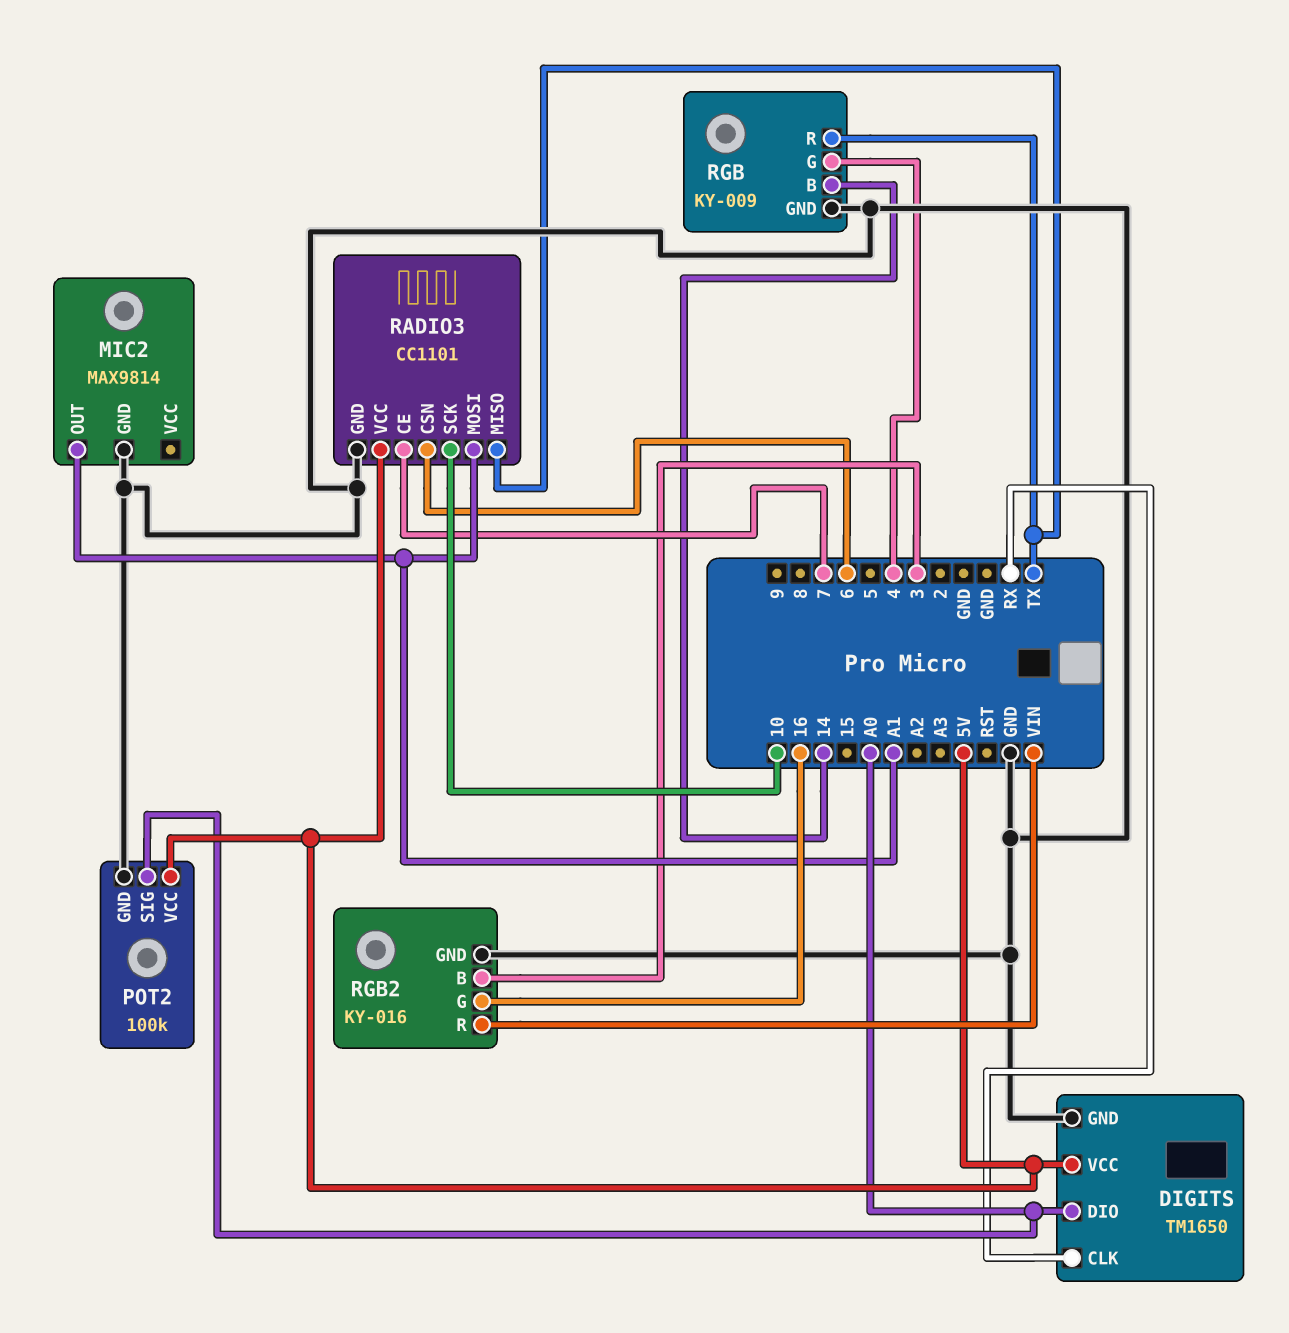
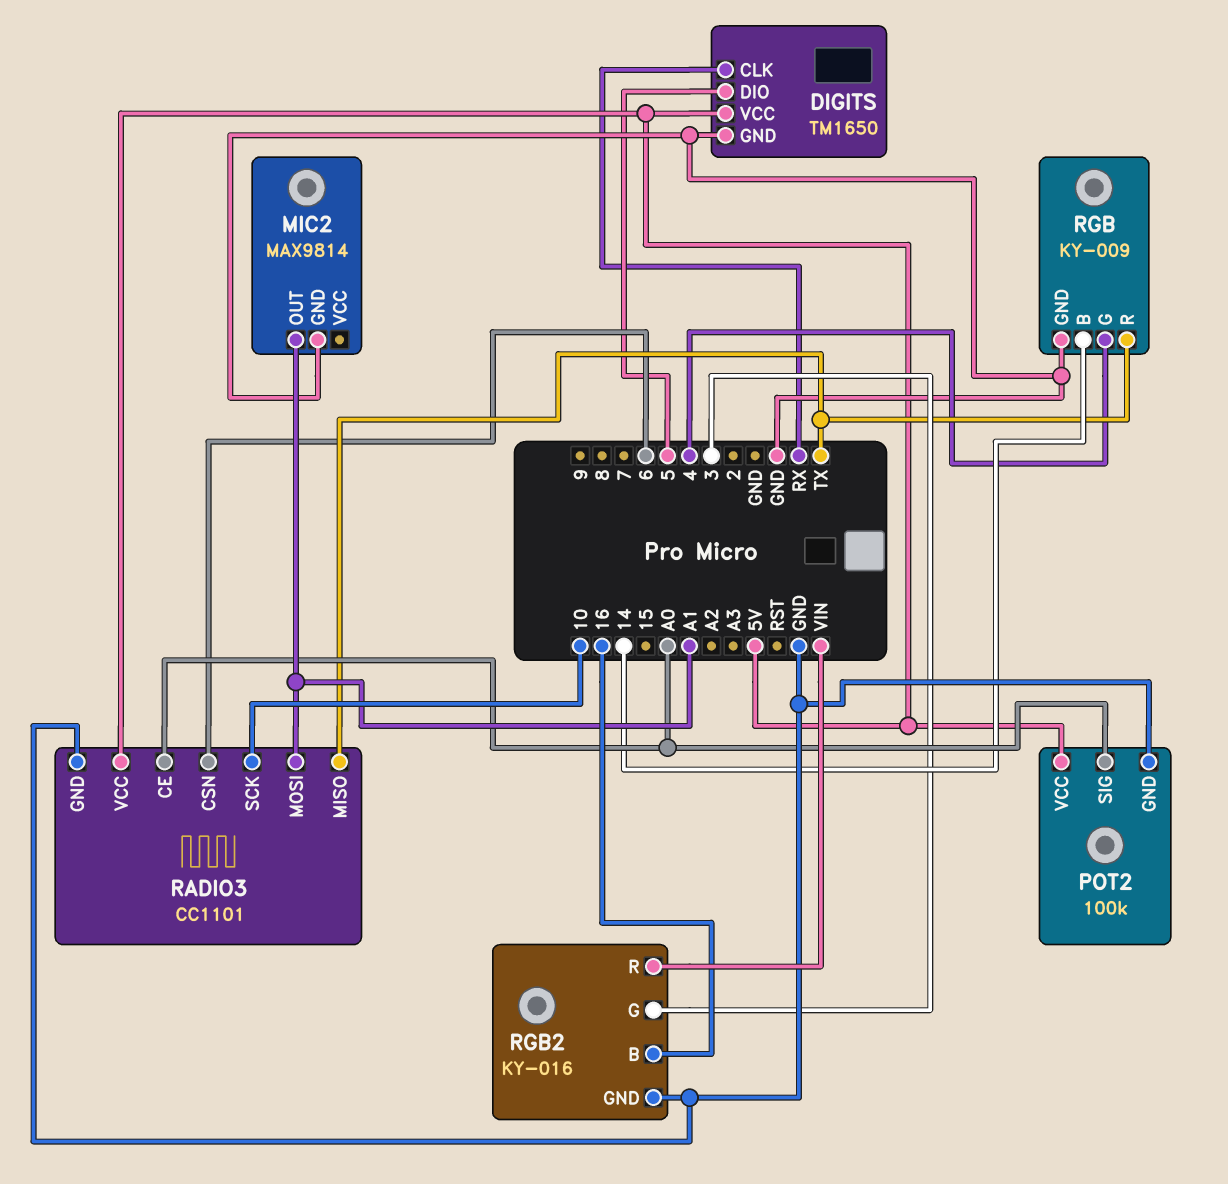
DIGITS pin DIO: A0 -> 5
RADIO3 pin CE: 7 -> A0
RGB2 pin B: 3 -> 16
RGB2 pin G: 16 -> 3

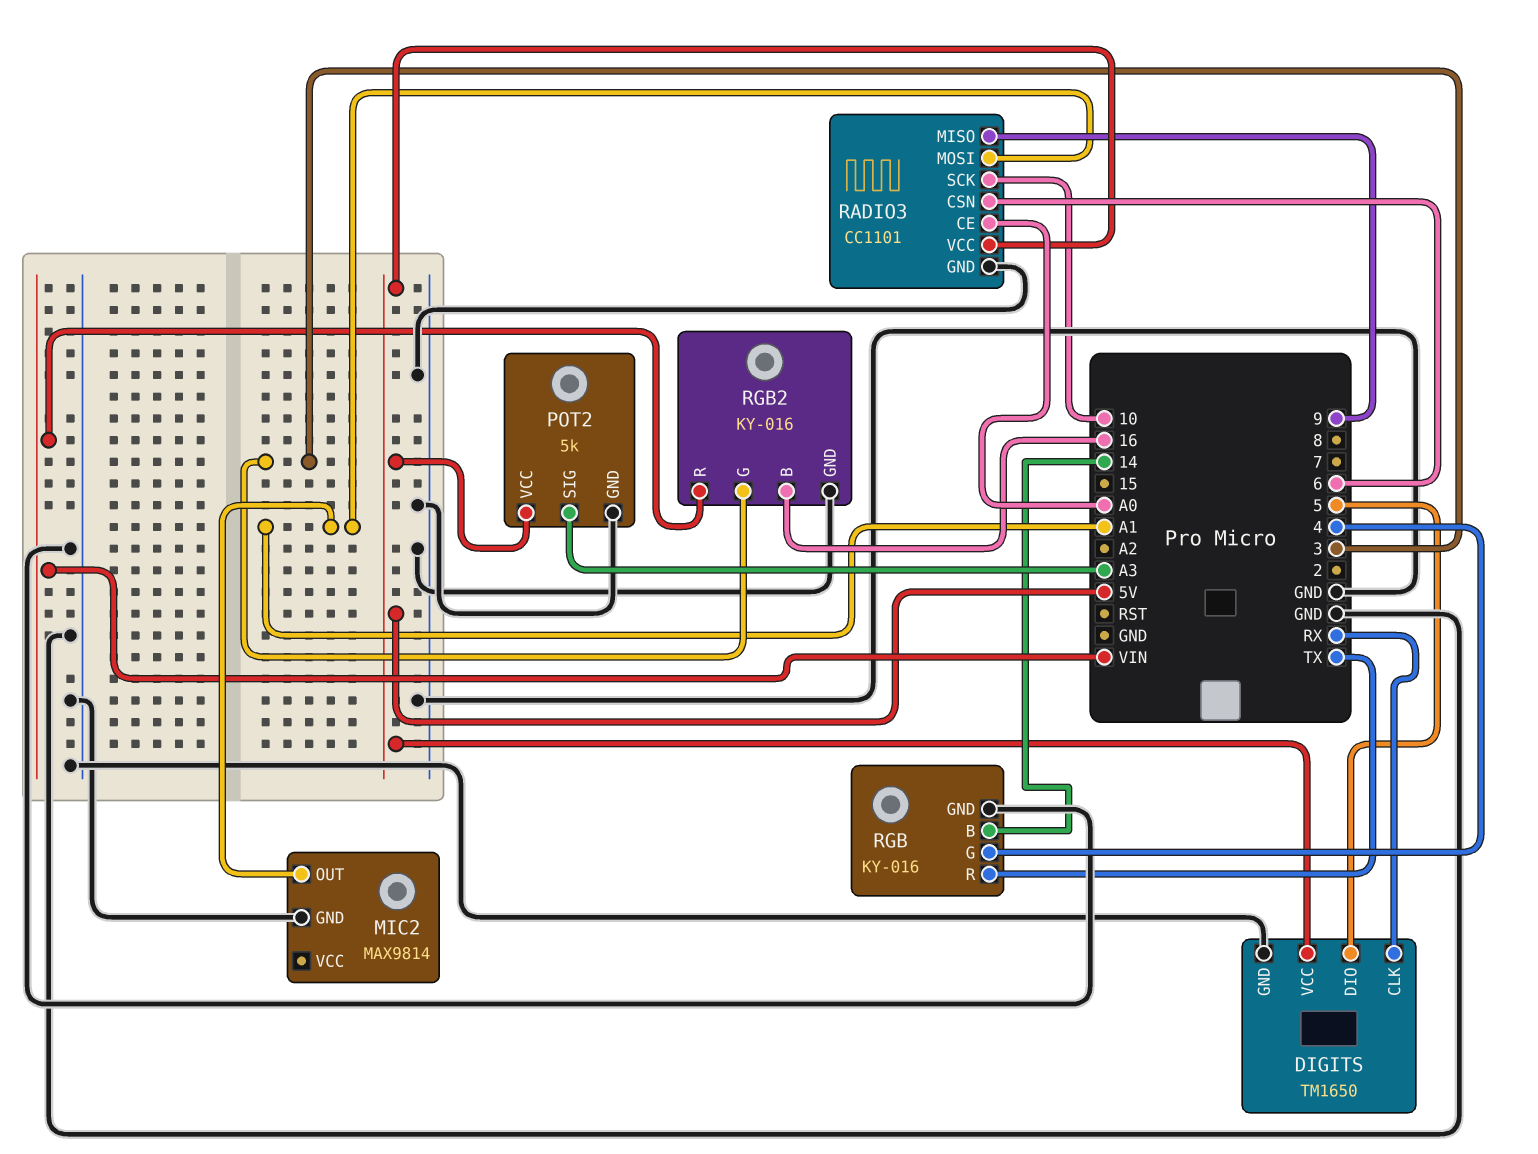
POT2: 100k -> 5k
POT2 pin SIG: A0 -> A3
RADIO3 pin MISO: TX -> 9
RGB: KY-009 -> KY-016

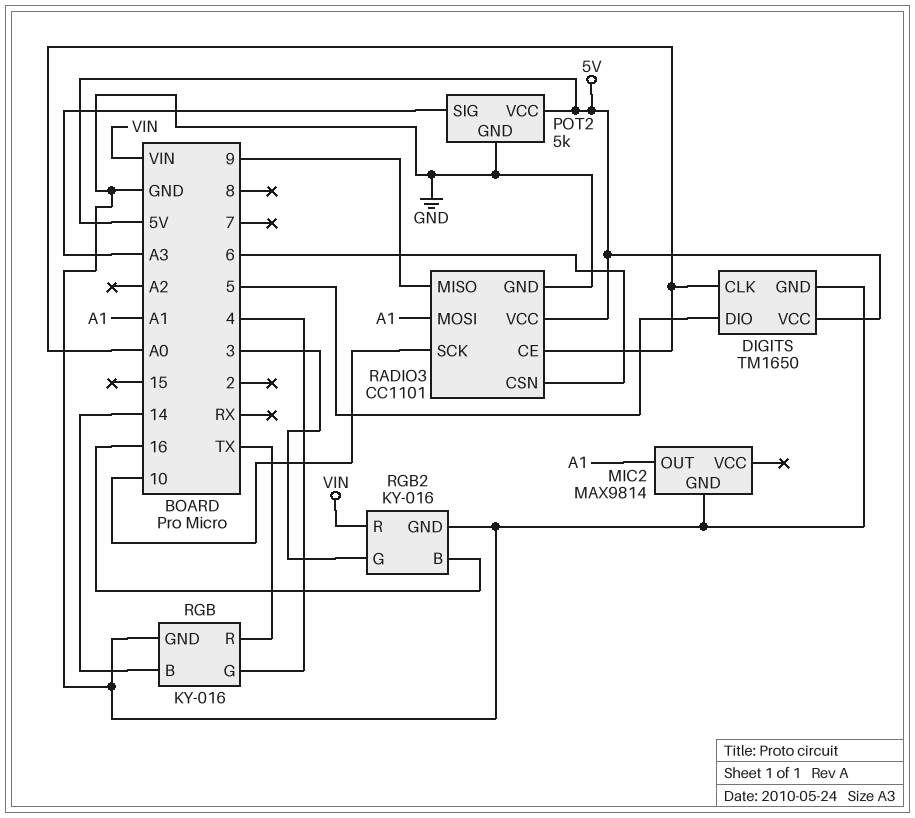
DIGITS pin CLK: RX -> A0

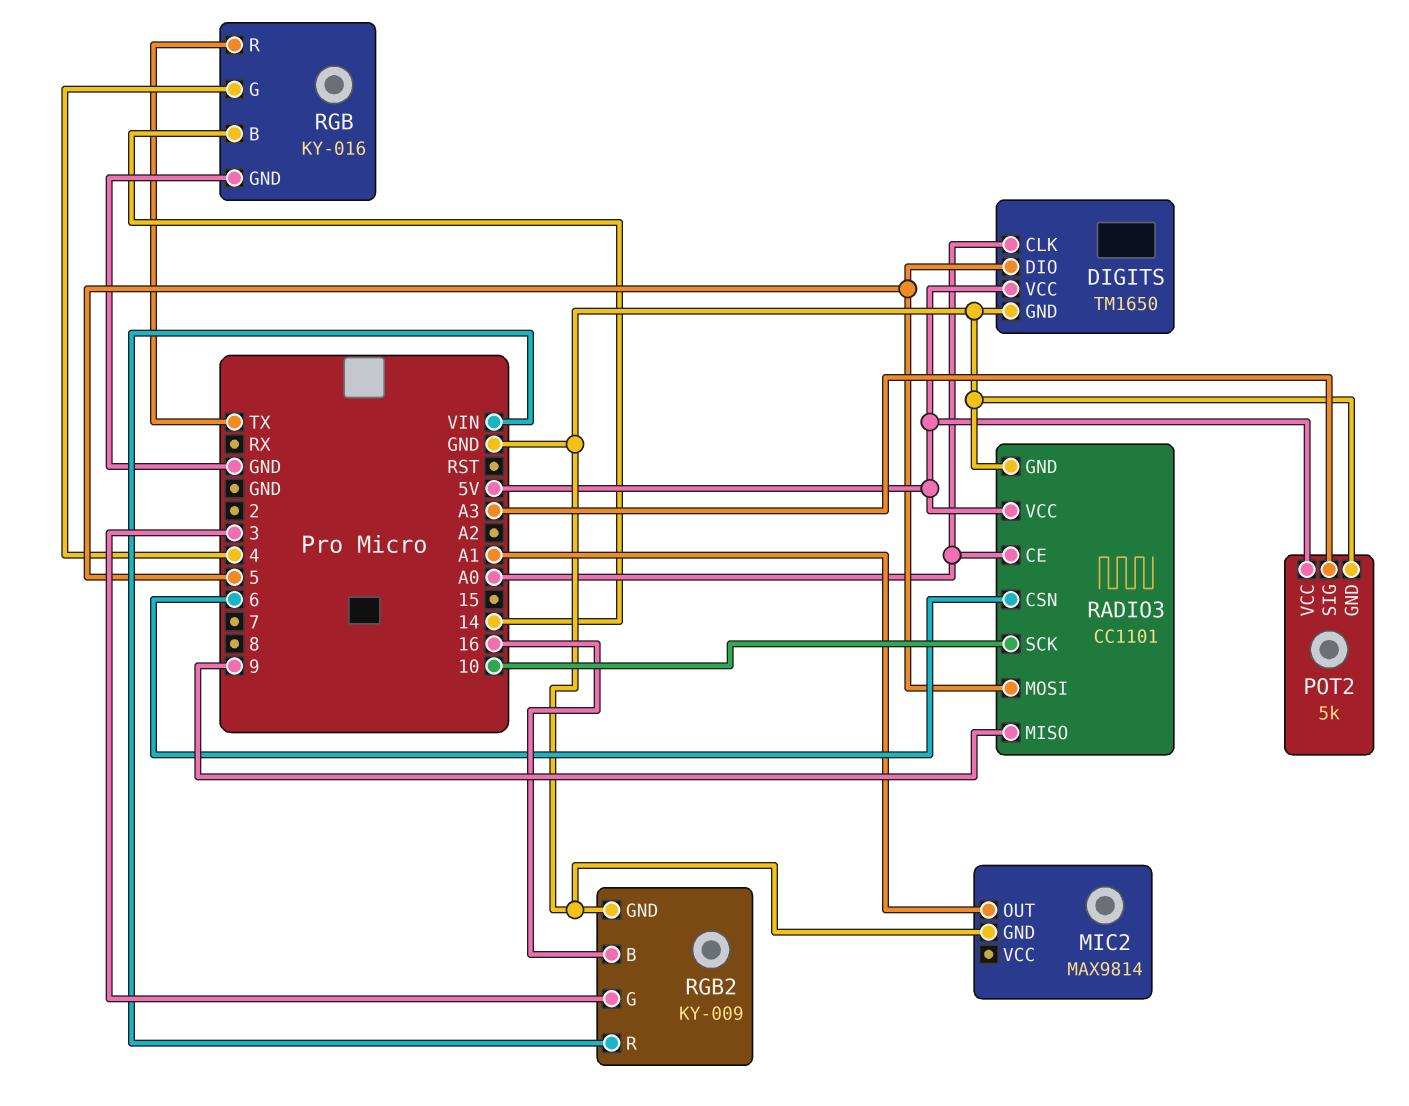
RADIO3 pin MOSI: A1 -> 5
RGB2: KY-016 -> KY-009

